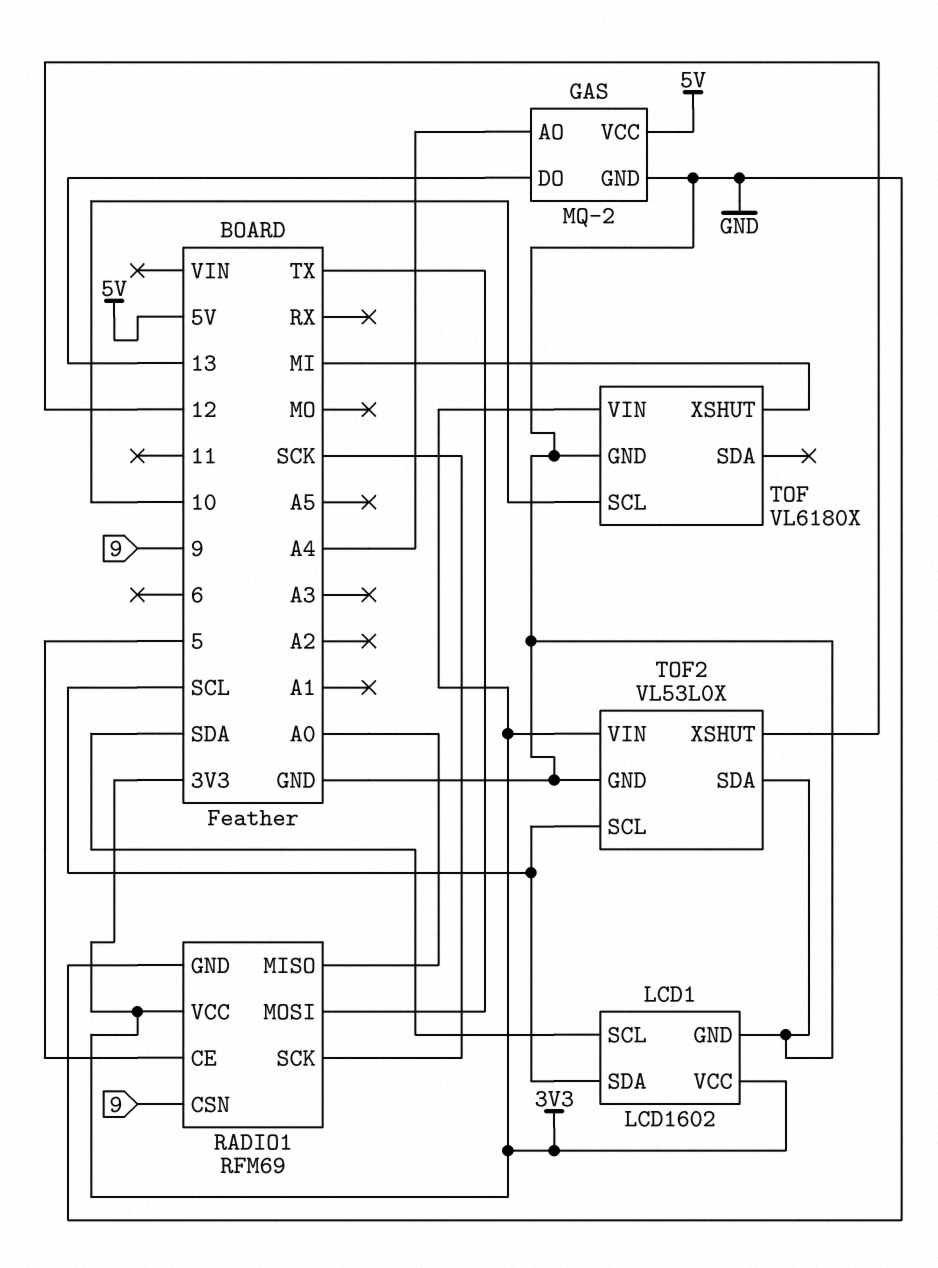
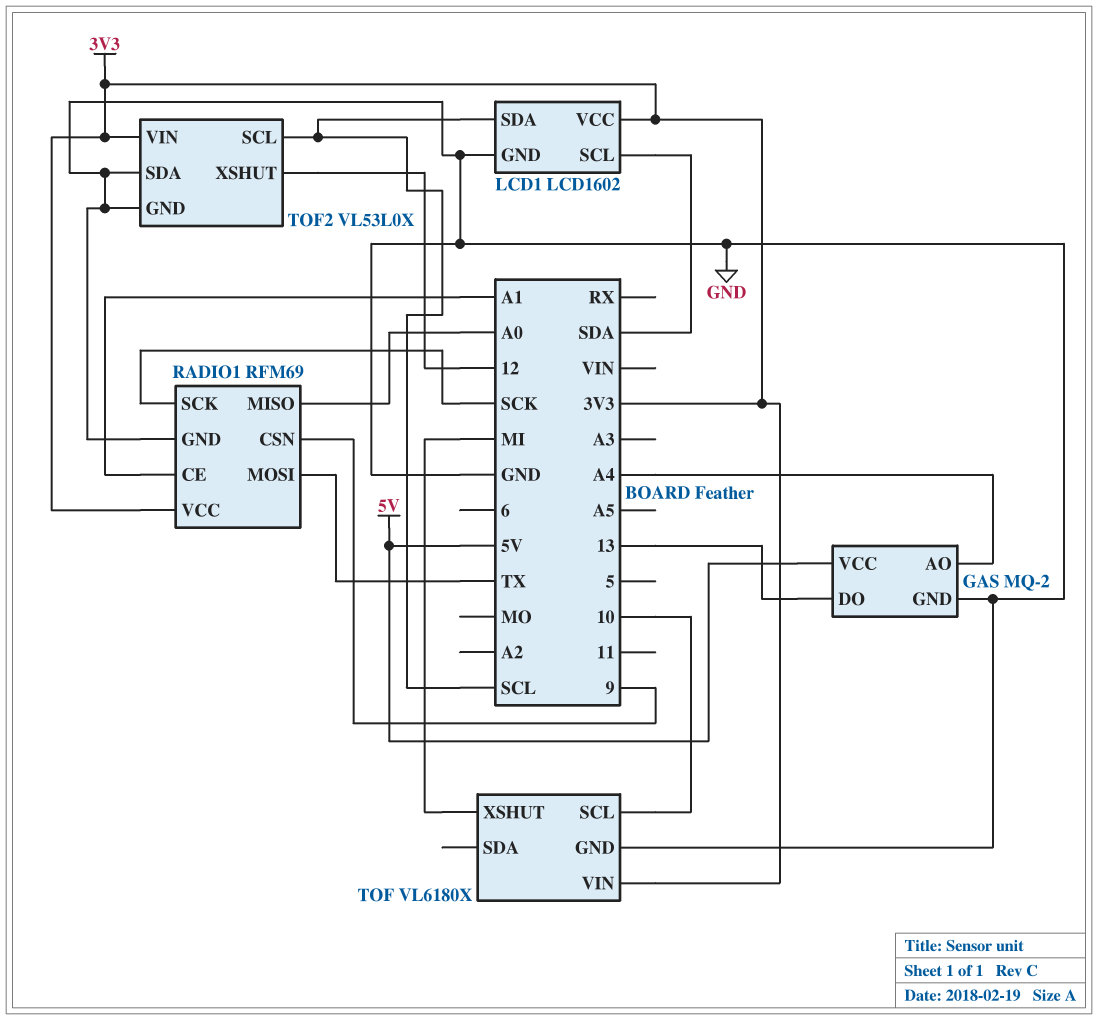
RADIO1 pin CE: 5 -> A1

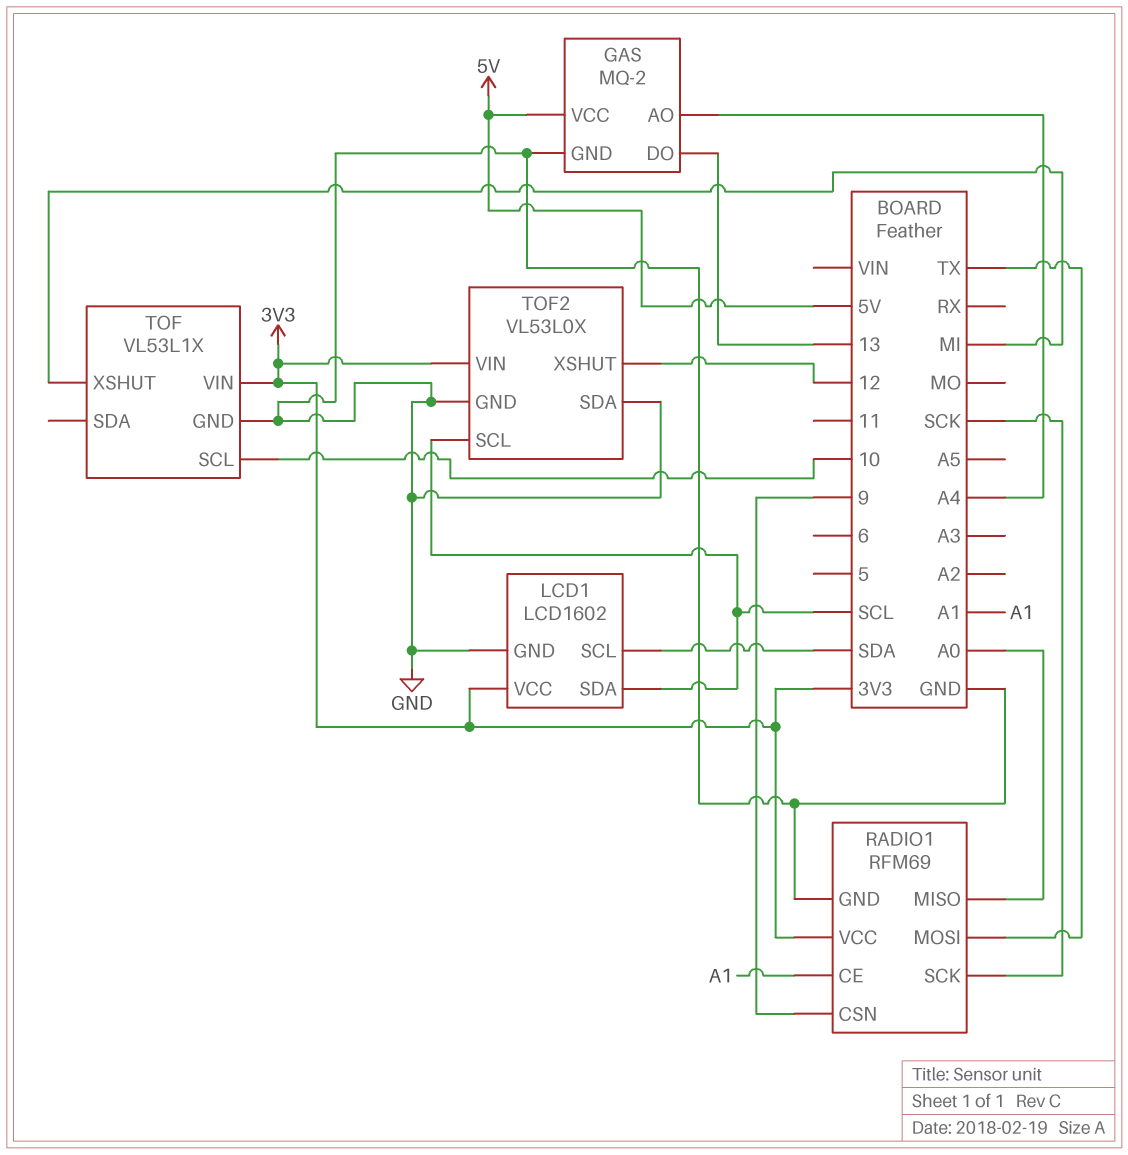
TOF: VL6180X -> VL53L1X

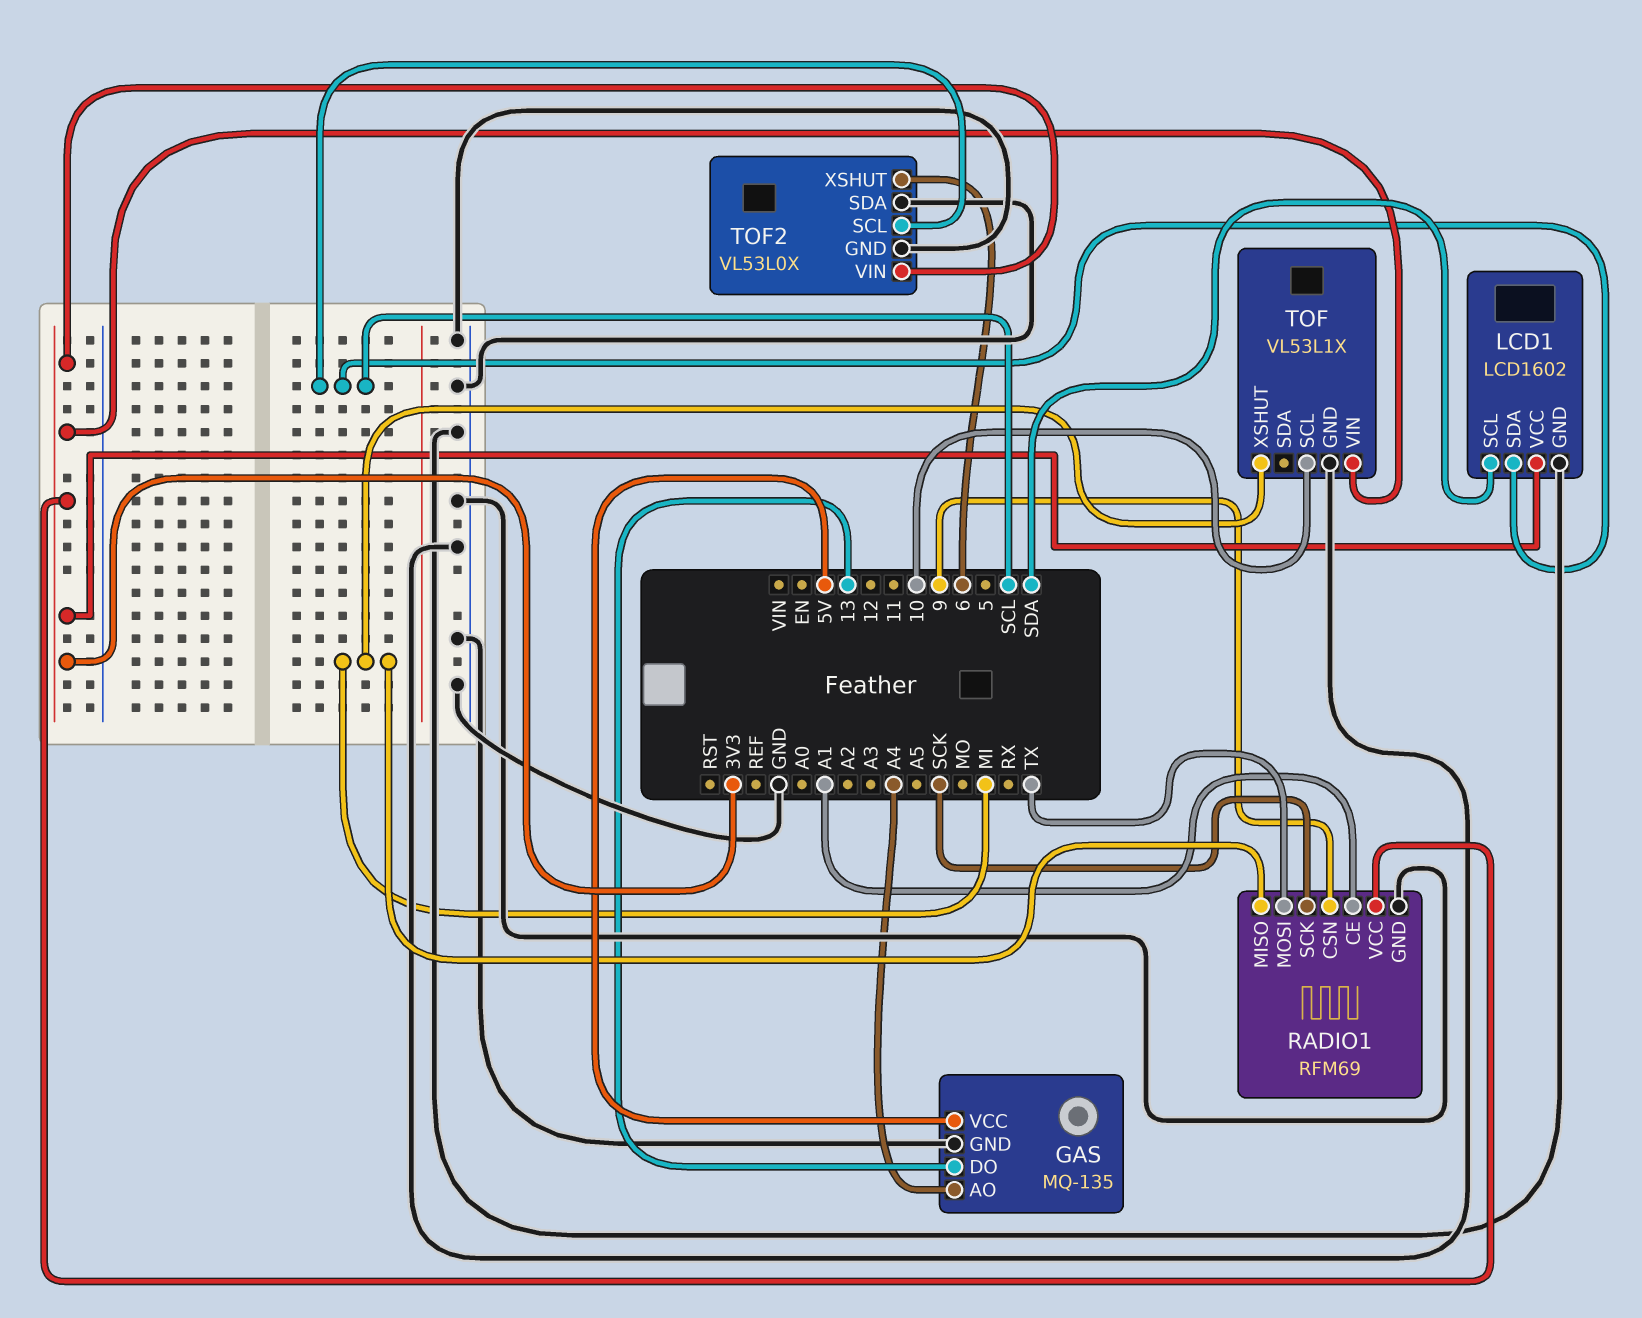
GAS: MQ-2 -> MQ-135
RADIO1 pin MISO: A0 -> MI
TOF2 pin XSHUT: 12 -> 6

